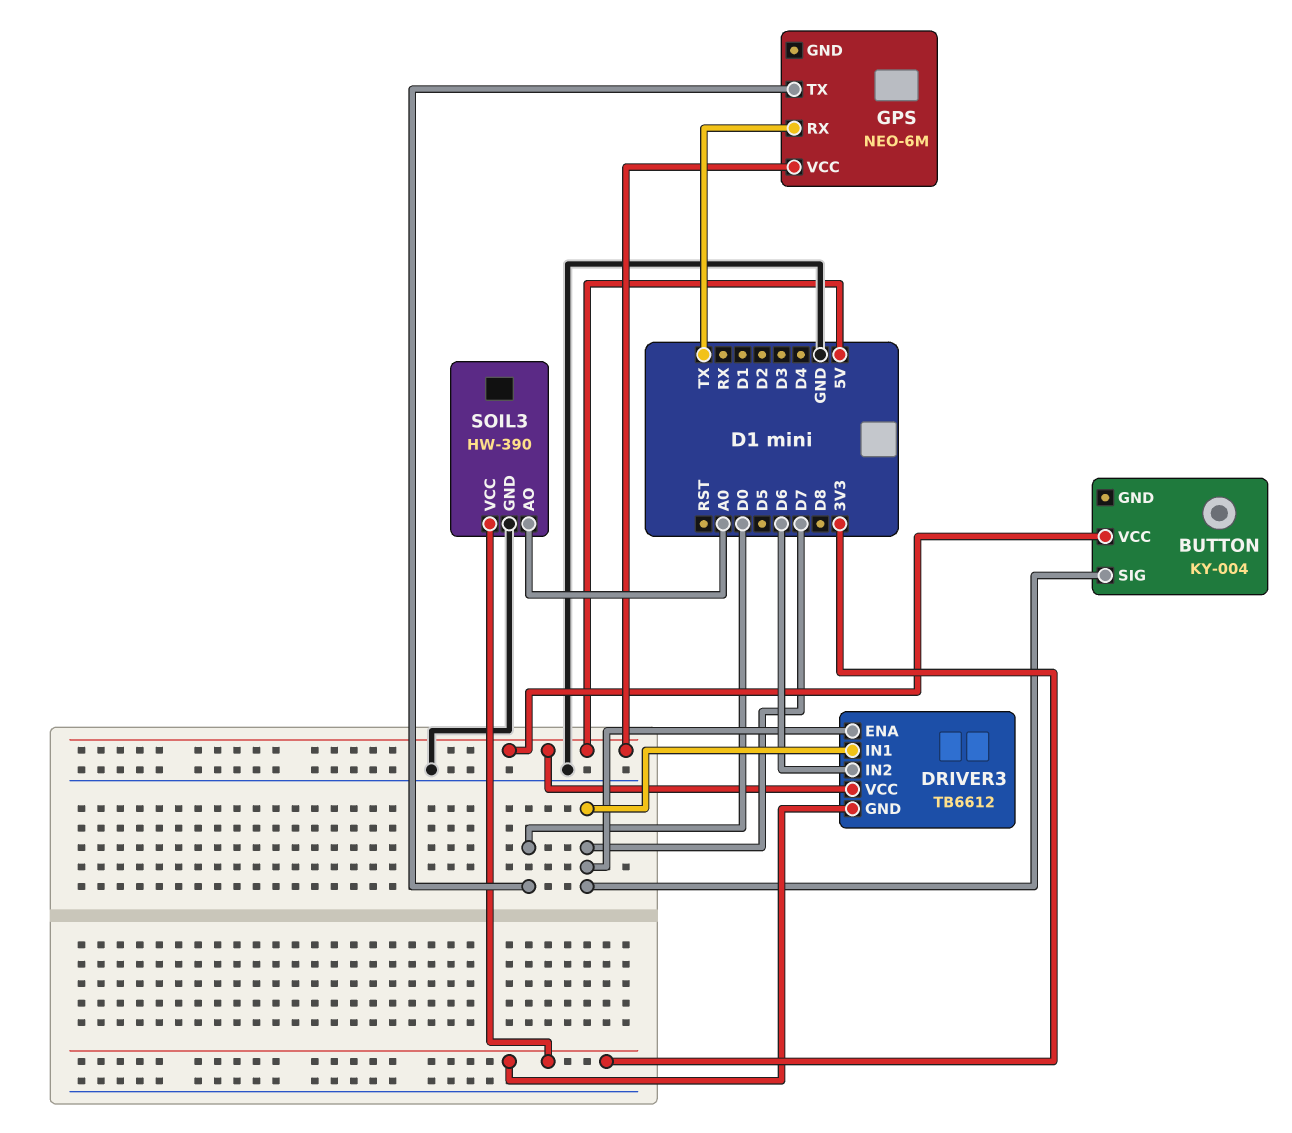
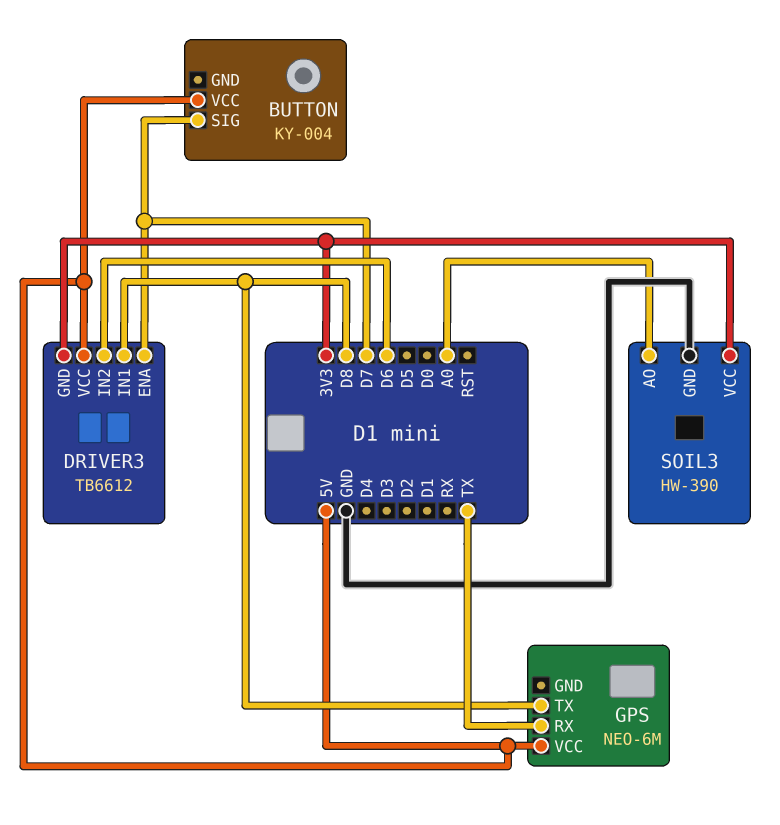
DRIVER3 pin IN1: D7 -> D8
GPS pin TX: D0 -> D8

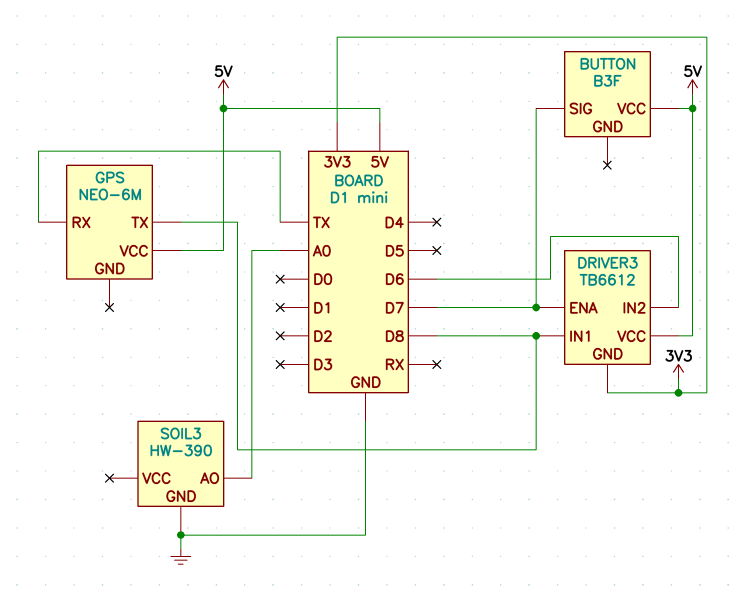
BUTTON: KY-004 -> B3F
SOIL3 pin VCC: 3V3 -> none

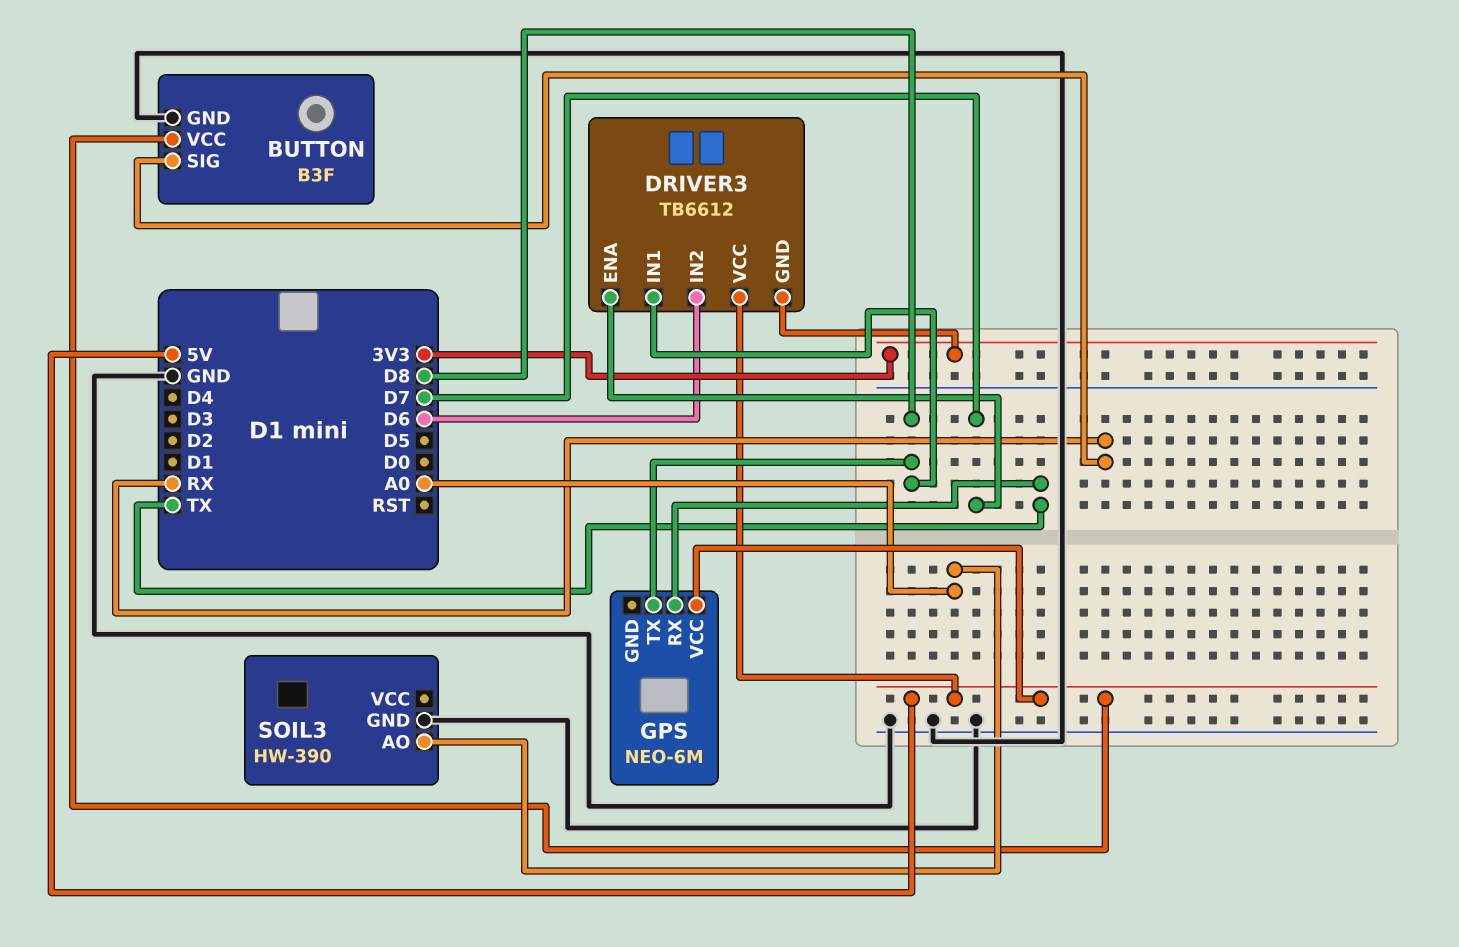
BUTTON pin GND: none -> GND
BUTTON pin SIG: D7 -> RX

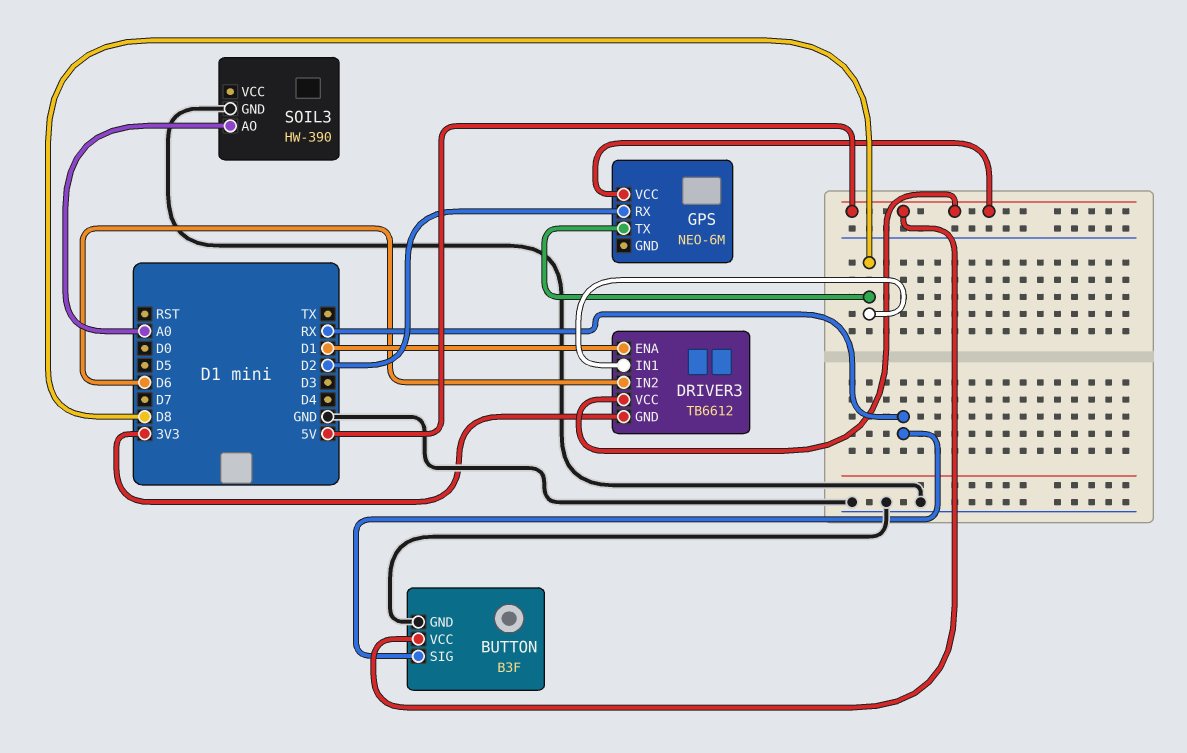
DRIVER3 pin ENA: D7 -> D1
GPS pin RX: TX -> D2

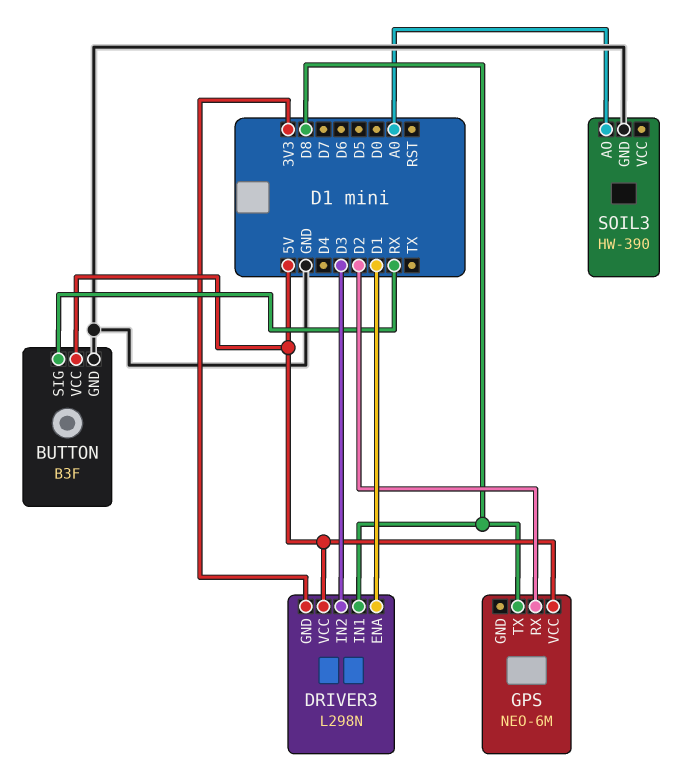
DRIVER3: TB6612 -> L298N
DRIVER3 pin IN2: D6 -> D3

